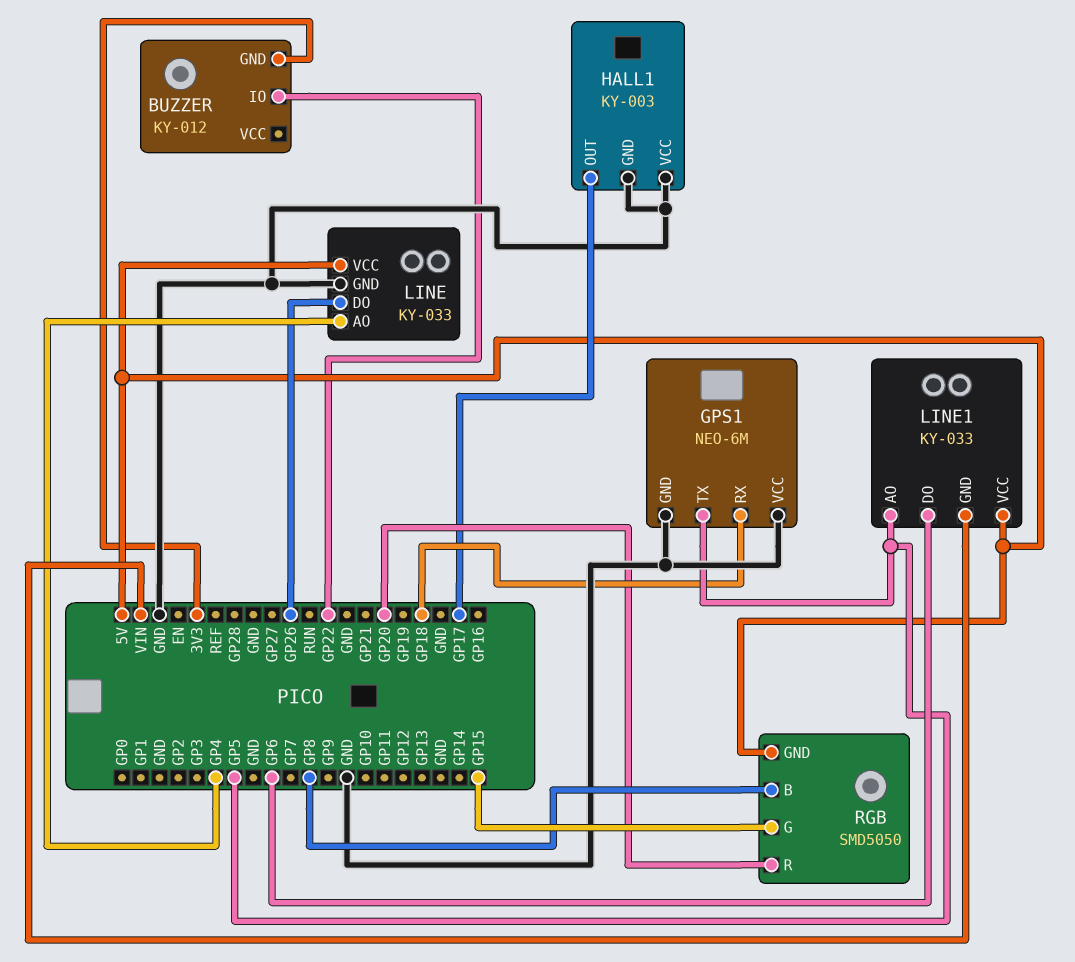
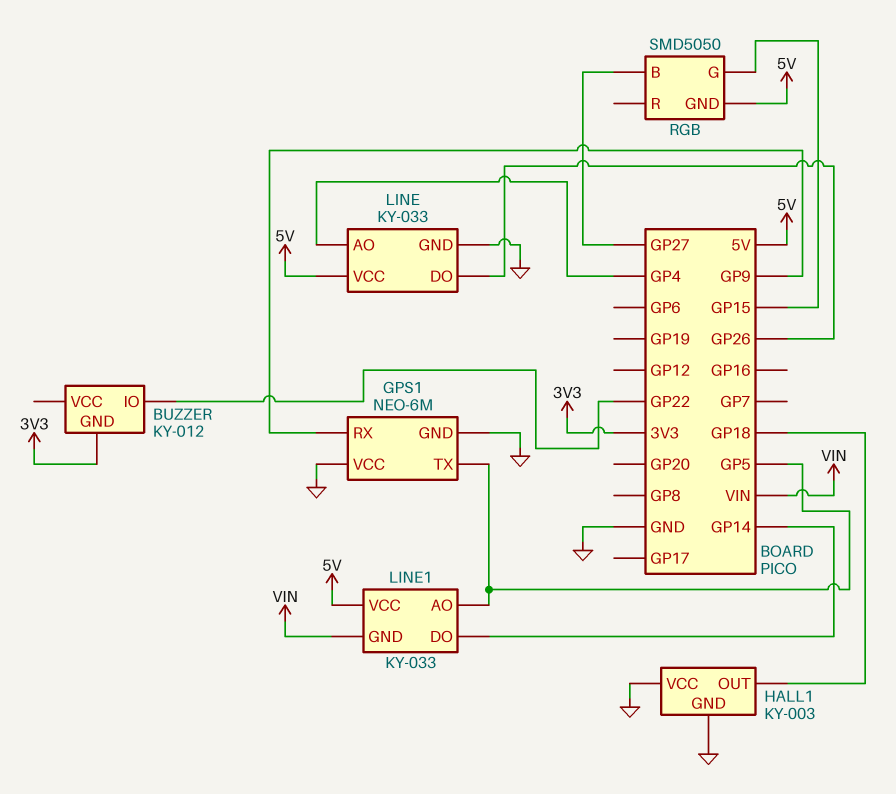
GPS1 pin RX: GP18 -> GP9
HALL1 pin OUT: GP17 -> GP18
LINE1 pin DO: GP6 -> GP14
RGB pin B: GP8 -> GP27
RGB pin R: GP20 -> none

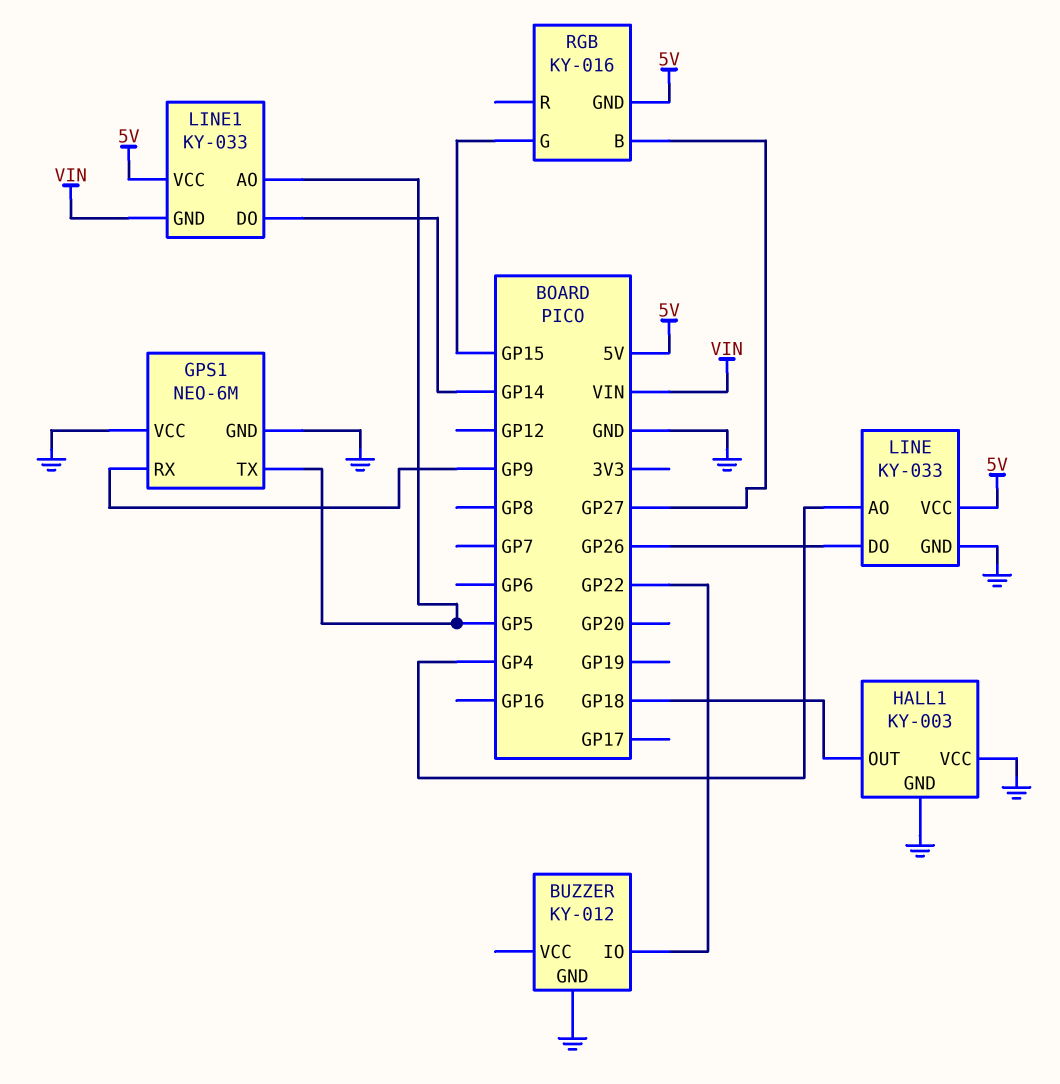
BUZZER pin GND: 3V3 -> GND
RGB: SMD5050 -> KY-016

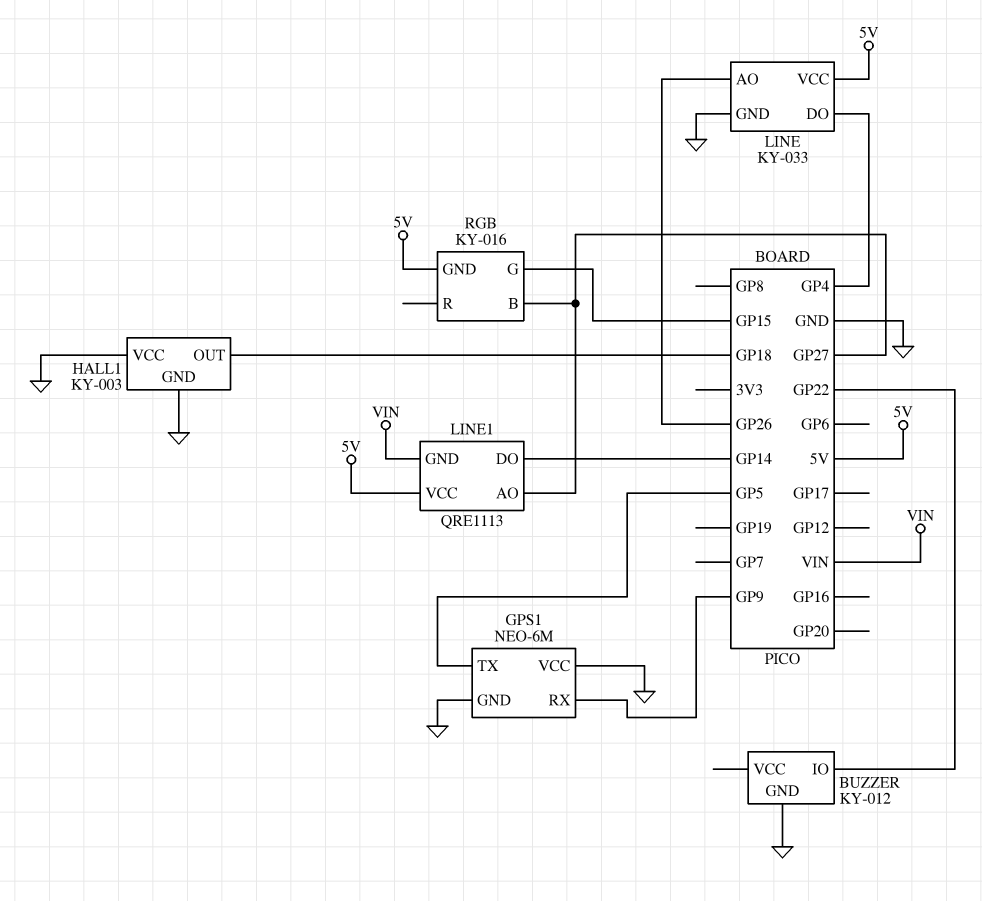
LINE pin AO: GP4 -> GP26
LINE pin DO: GP26 -> GP4
LINE1: KY-033 -> QRE1113
LINE1 pin AO: GP5 -> GP27

